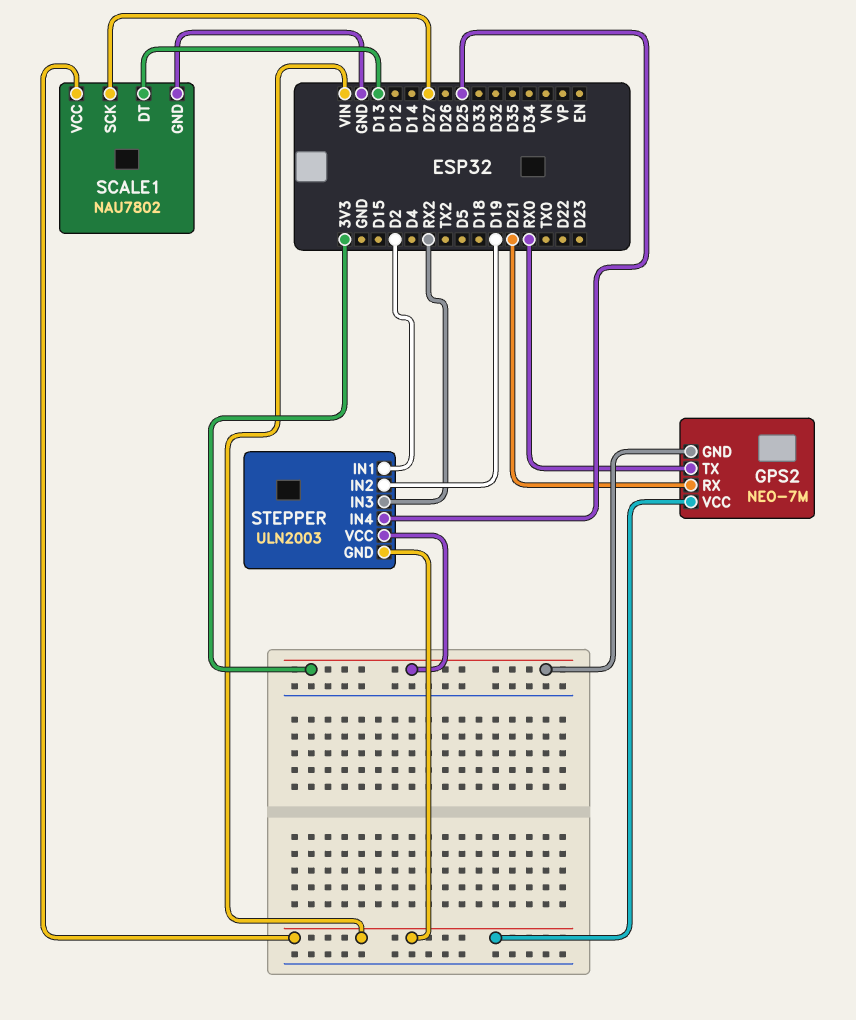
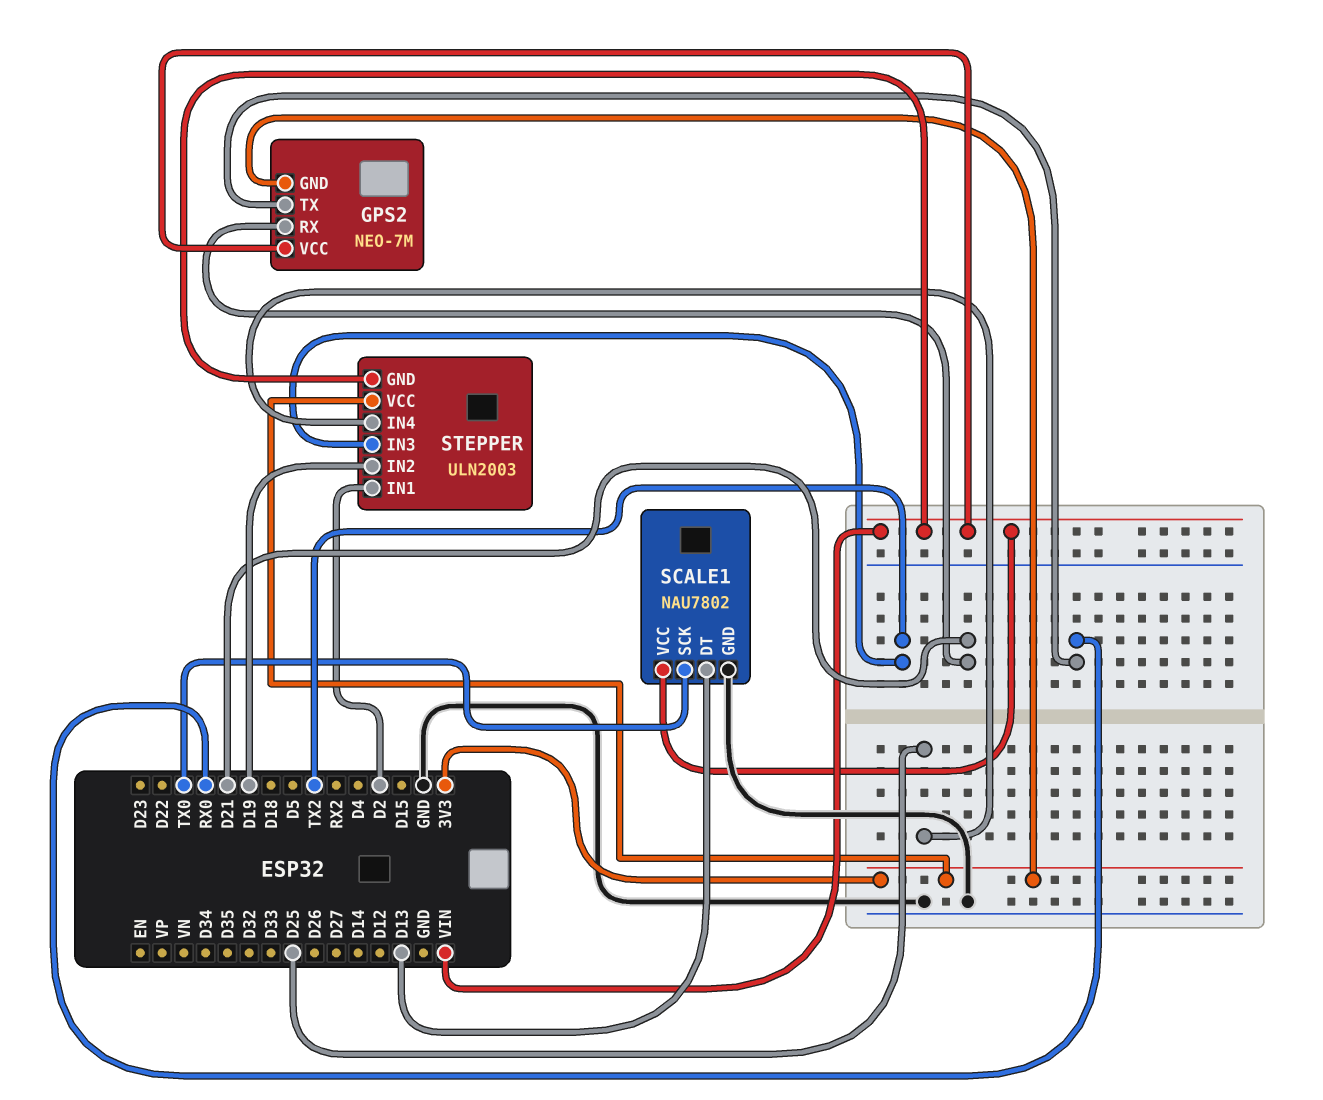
SCALE1 pin SCK: D27 -> TX0
STEPPER pin IN3: RX2 -> TX2

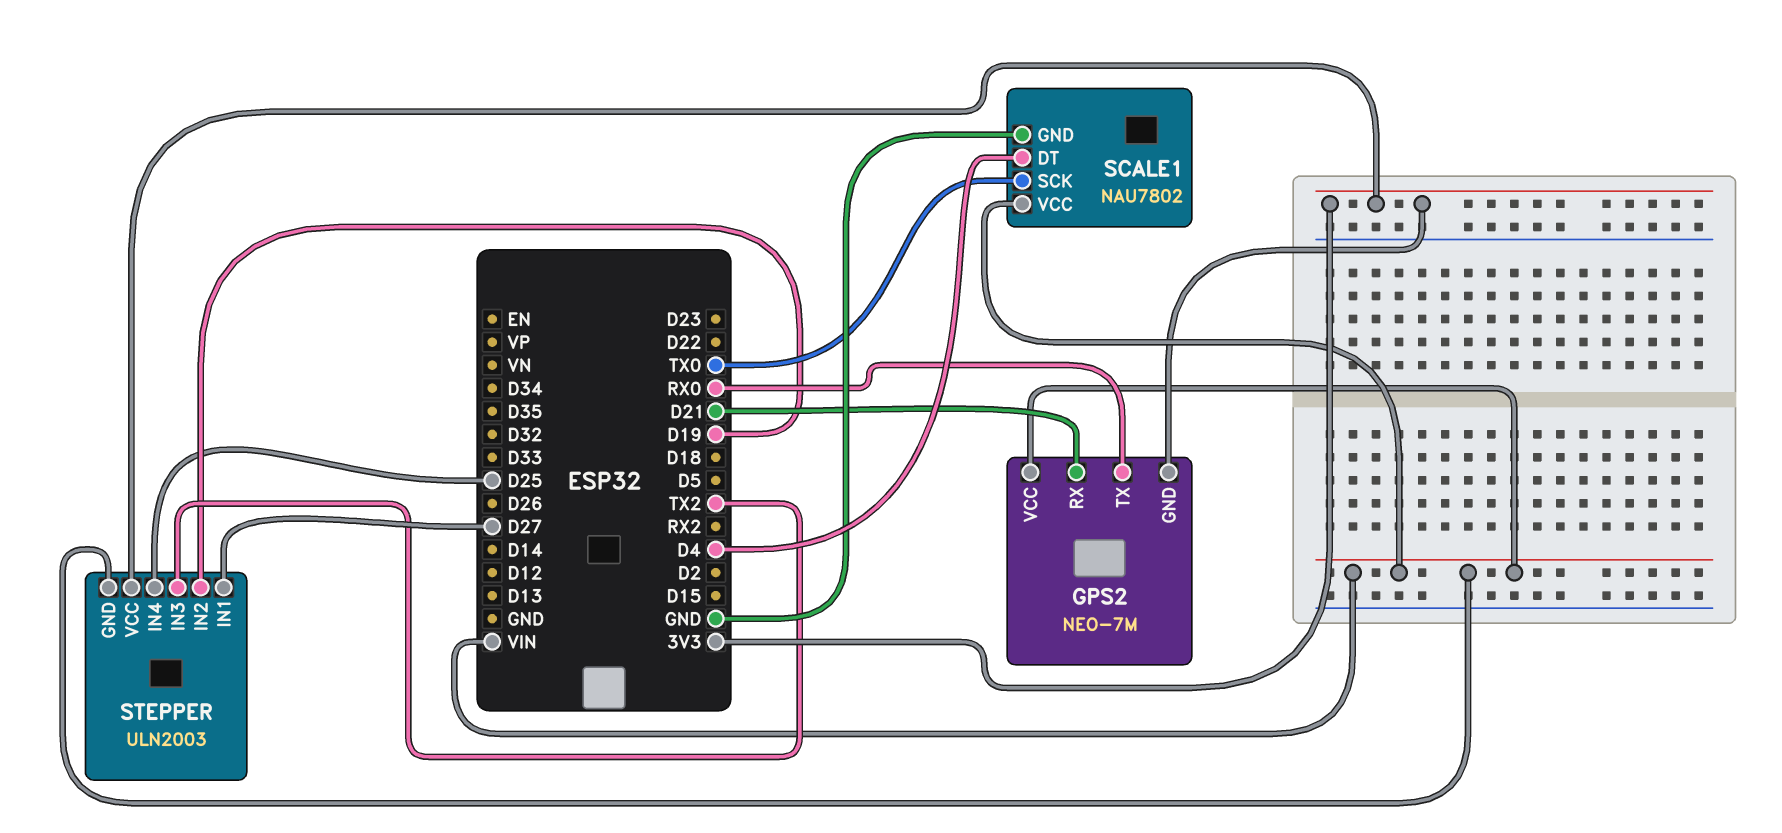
SCALE1 pin DT: D13 -> D4
STEPPER pin IN1: D2 -> D27

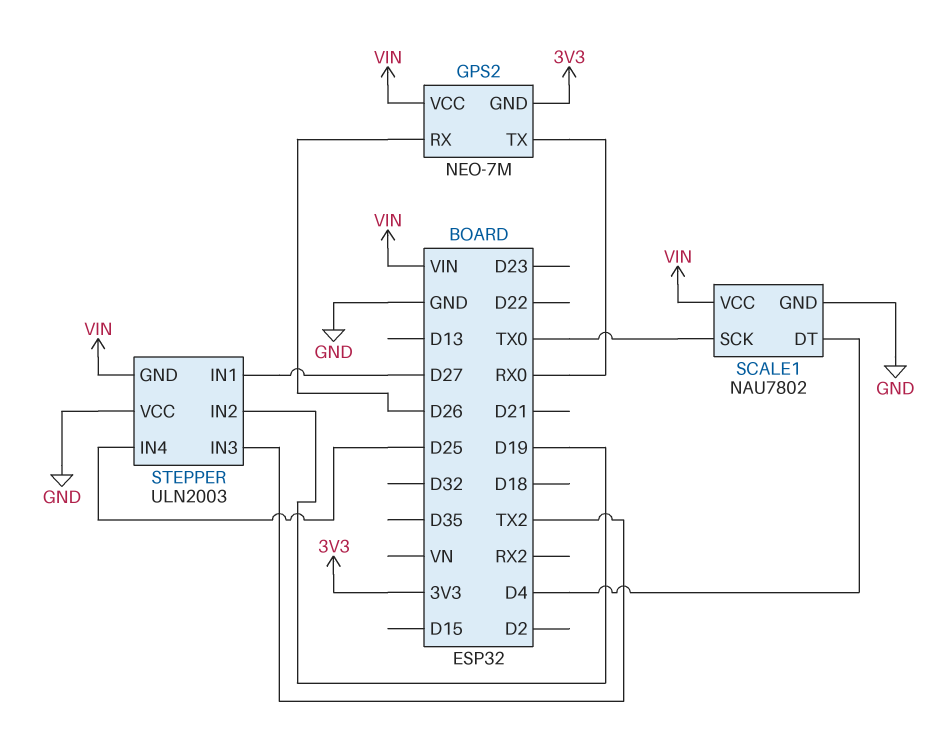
GPS2 pin RX: D21 -> D26
STEPPER pin VCC: 3V3 -> GND

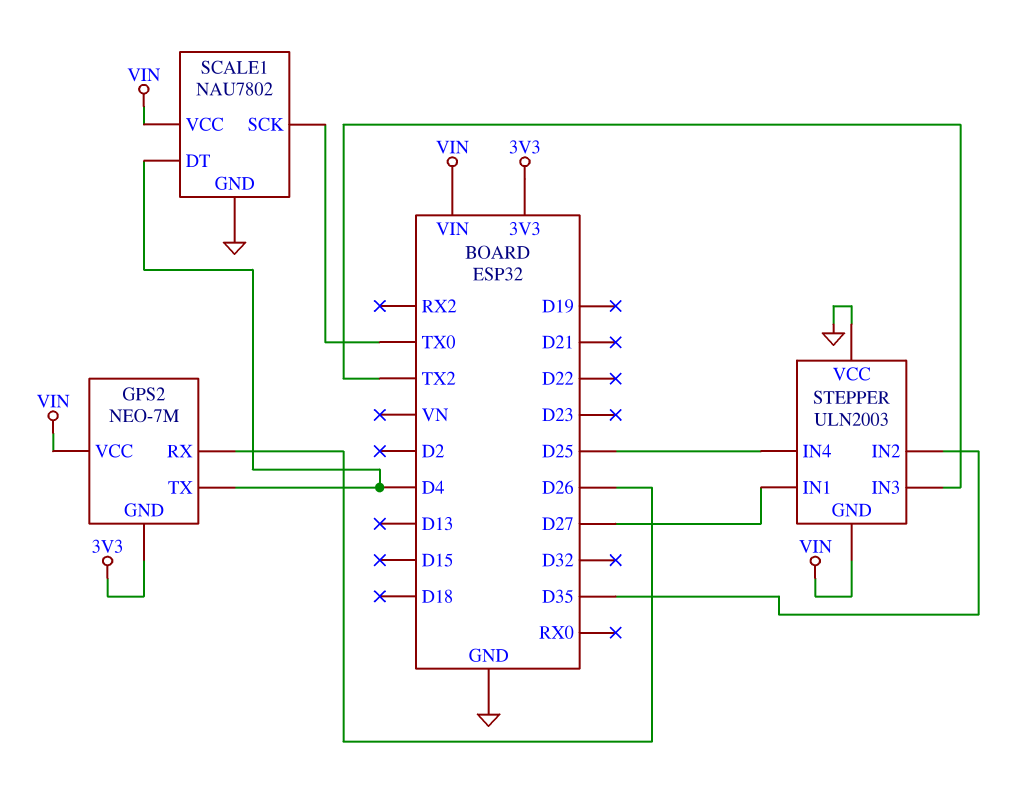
GPS2 pin TX: RX0 -> D4
STEPPER pin IN2: D19 -> D35

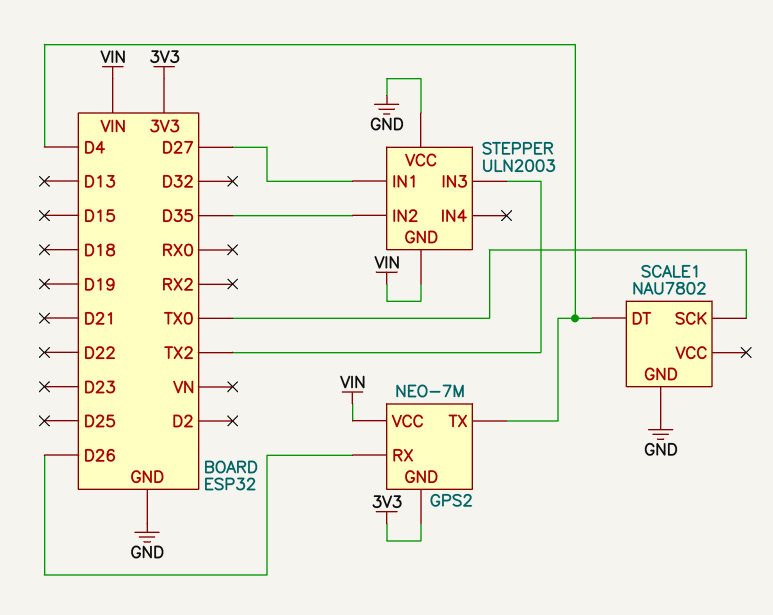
SCALE1 pin VCC: VIN -> none
STEPPER pin IN4: D25 -> none

